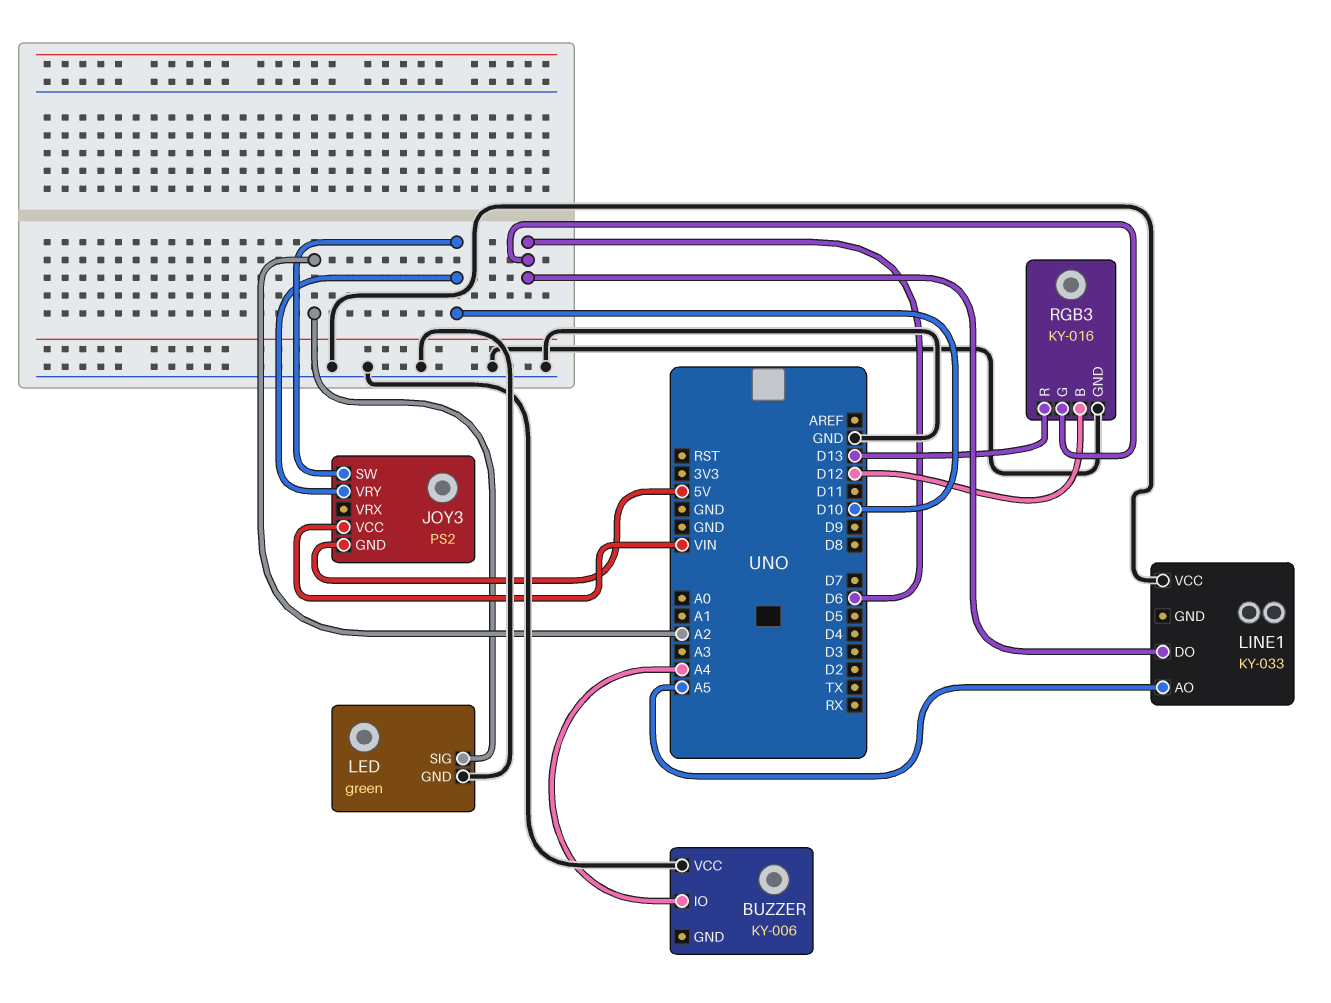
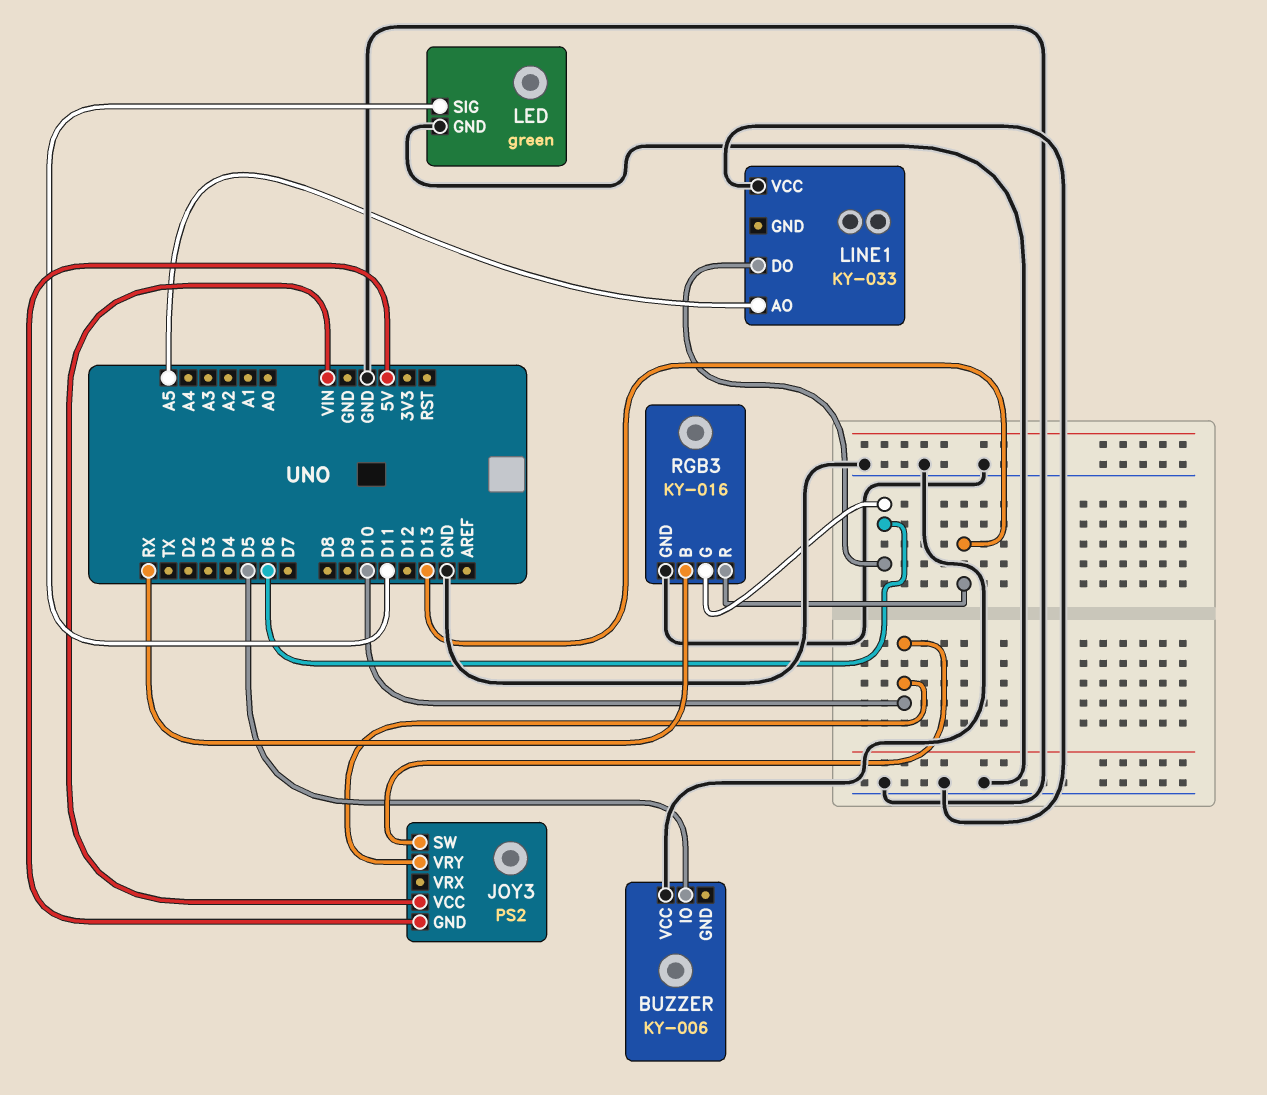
BUZZER pin IO: A4 -> D5
LED pin SIG: A2 -> D11
RGB3 pin B: D12 -> RX

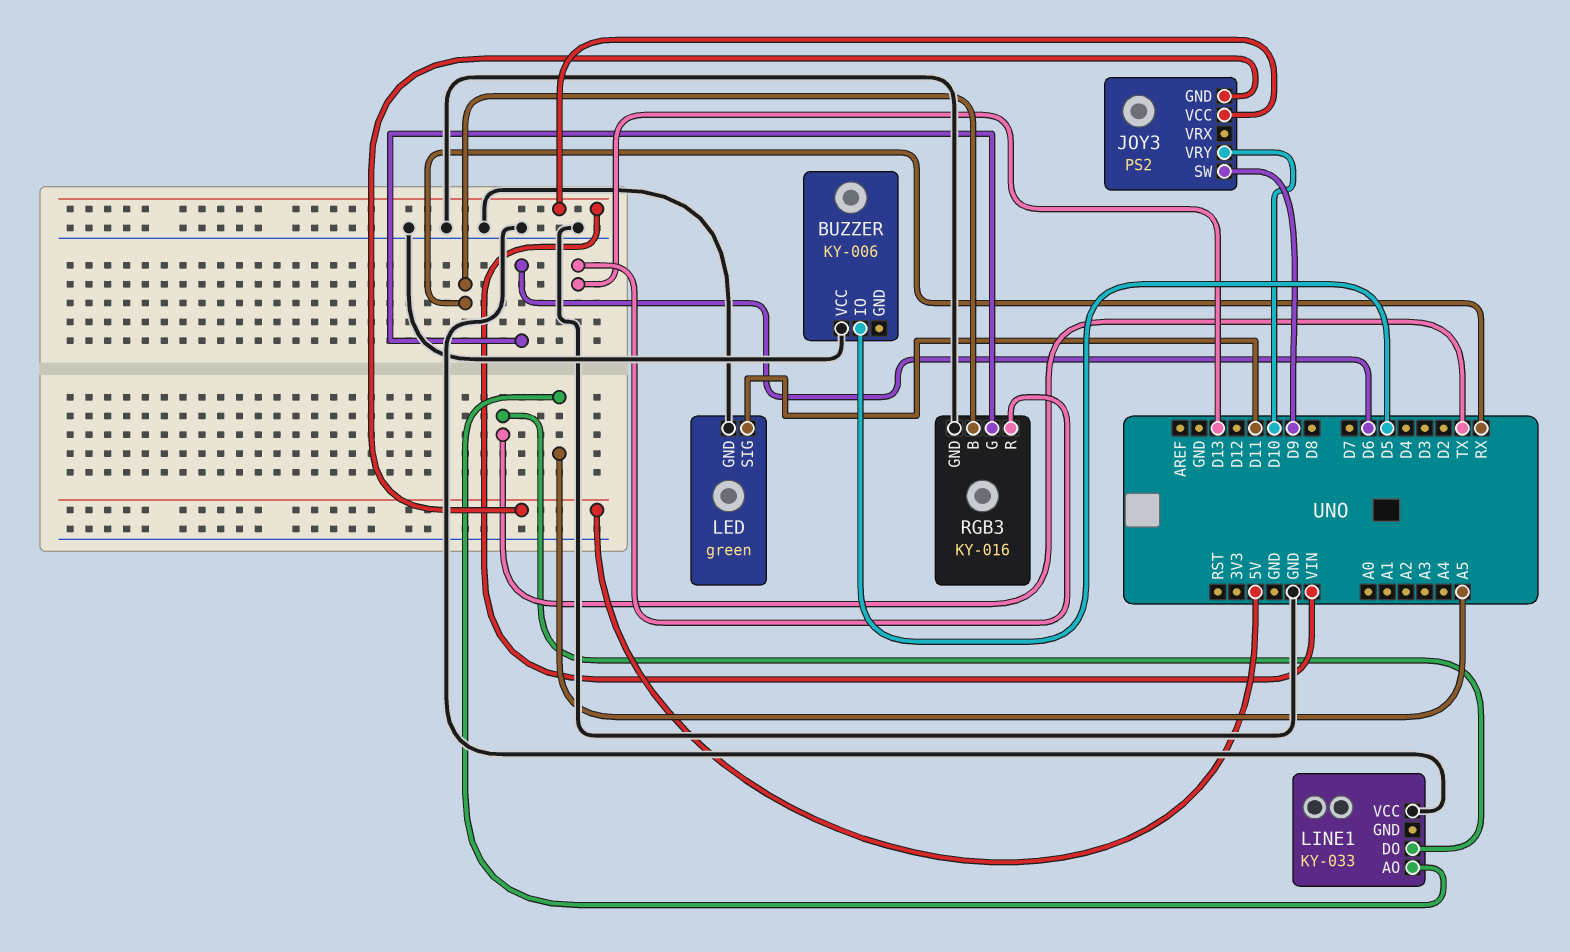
JOY3 pin SW: D10 -> D9
LINE1 pin DO: D6 -> TX

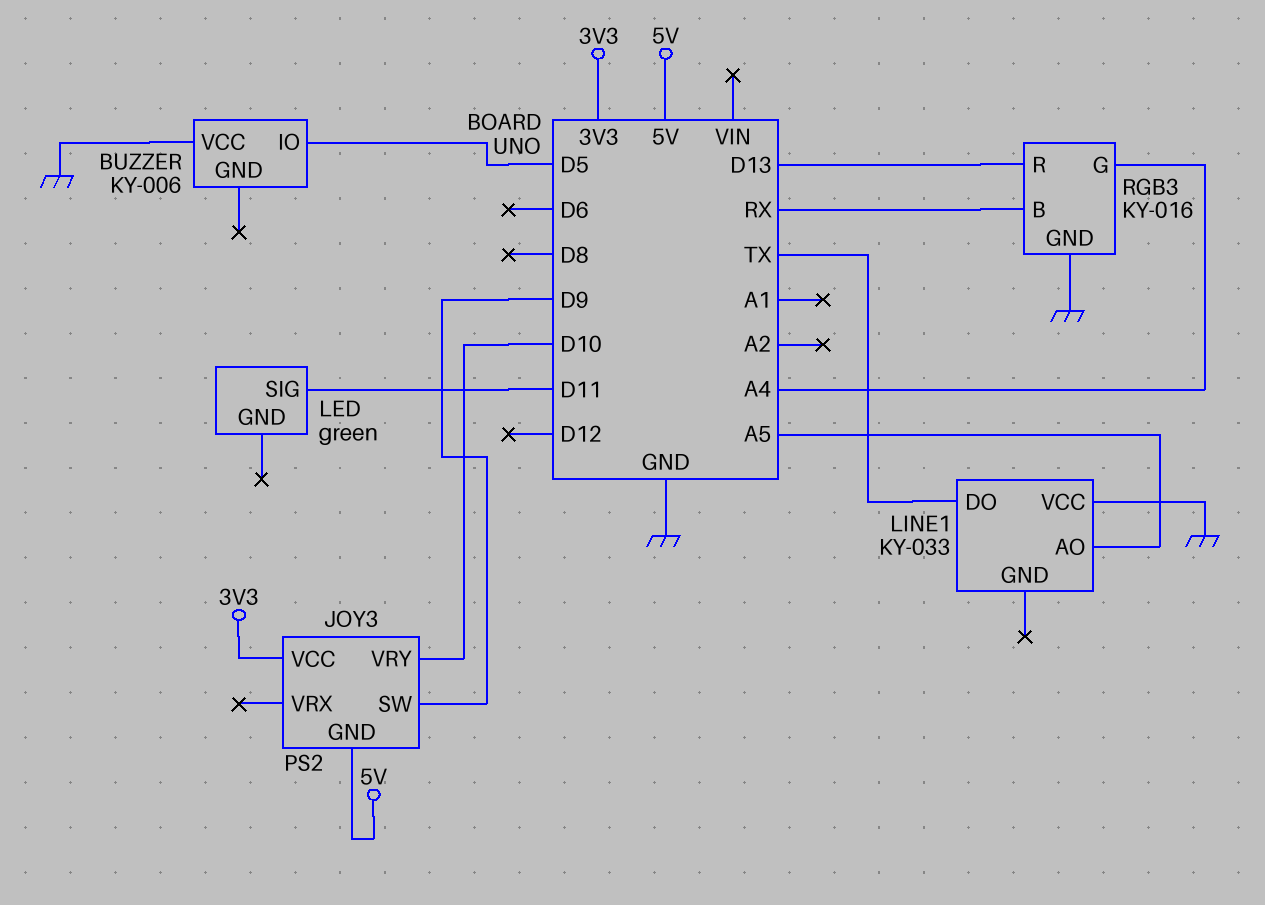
JOY3 pin VCC: VIN -> 3V3
LED pin GND: GND -> none
RGB3 pin G: D6 -> A4

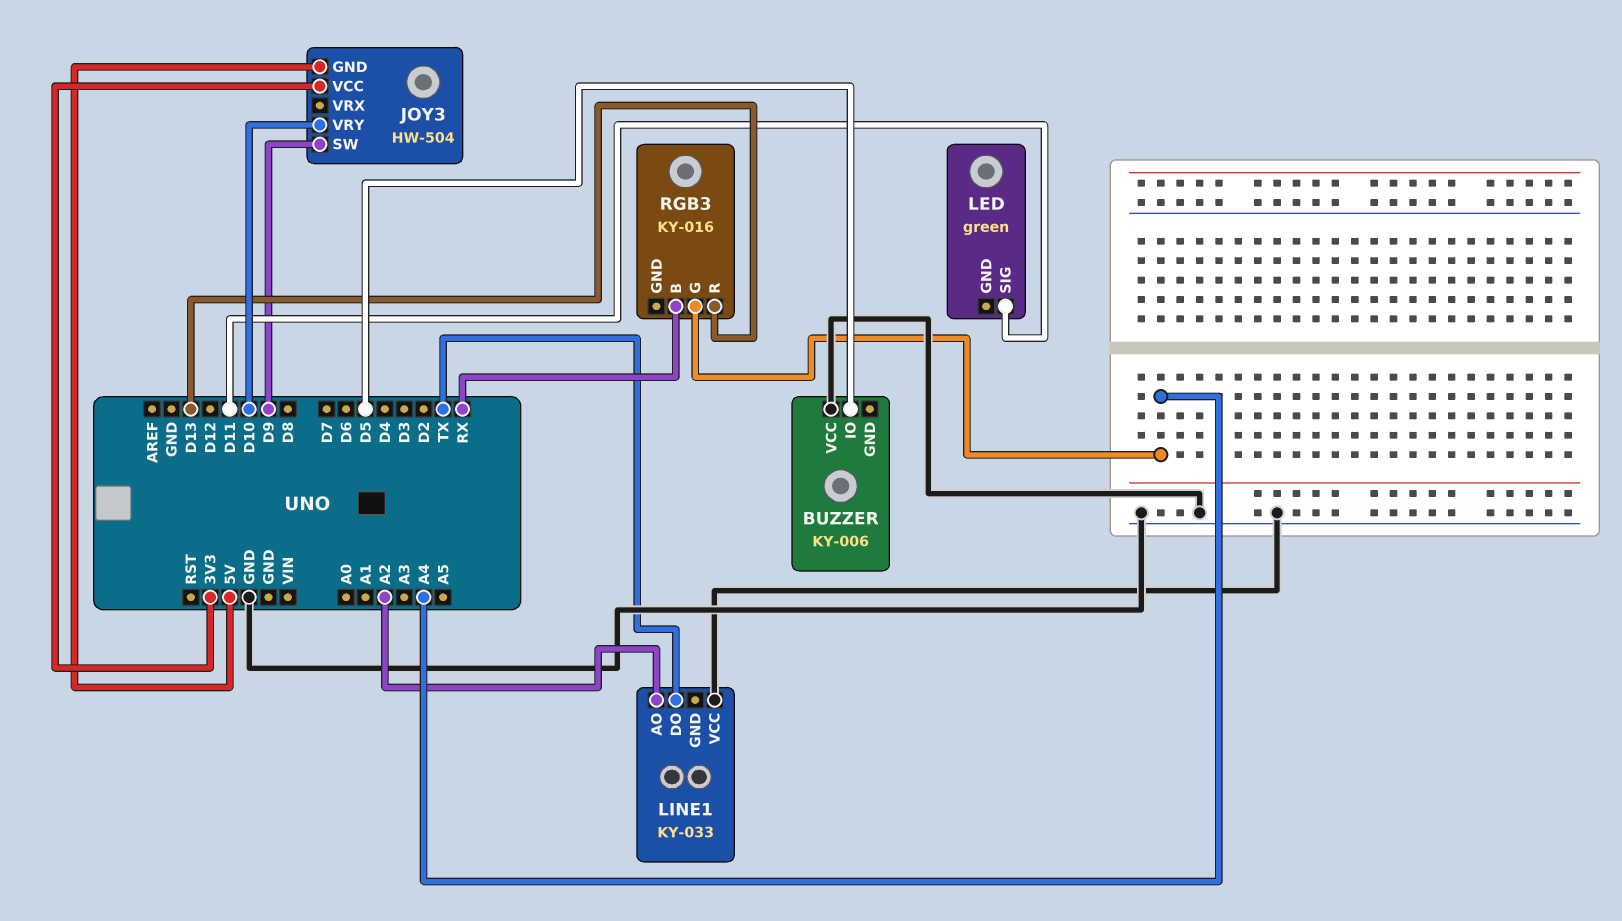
JOY3: PS2 -> HW-504
LINE1 pin AO: A5 -> A2
RGB3 pin GND: GND -> none

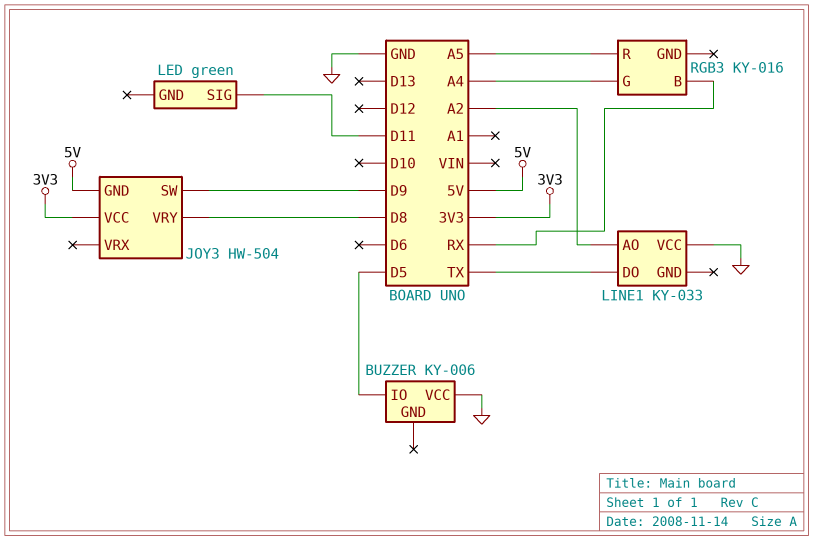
JOY3 pin VRY: D10 -> D8
RGB3 pin R: D13 -> A5

